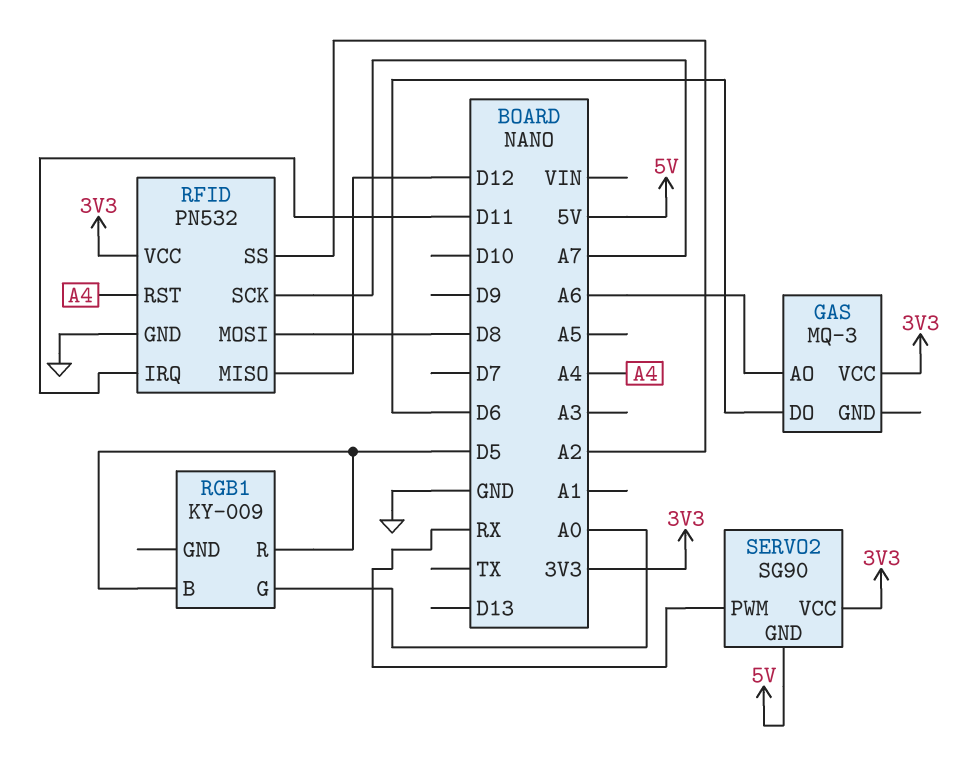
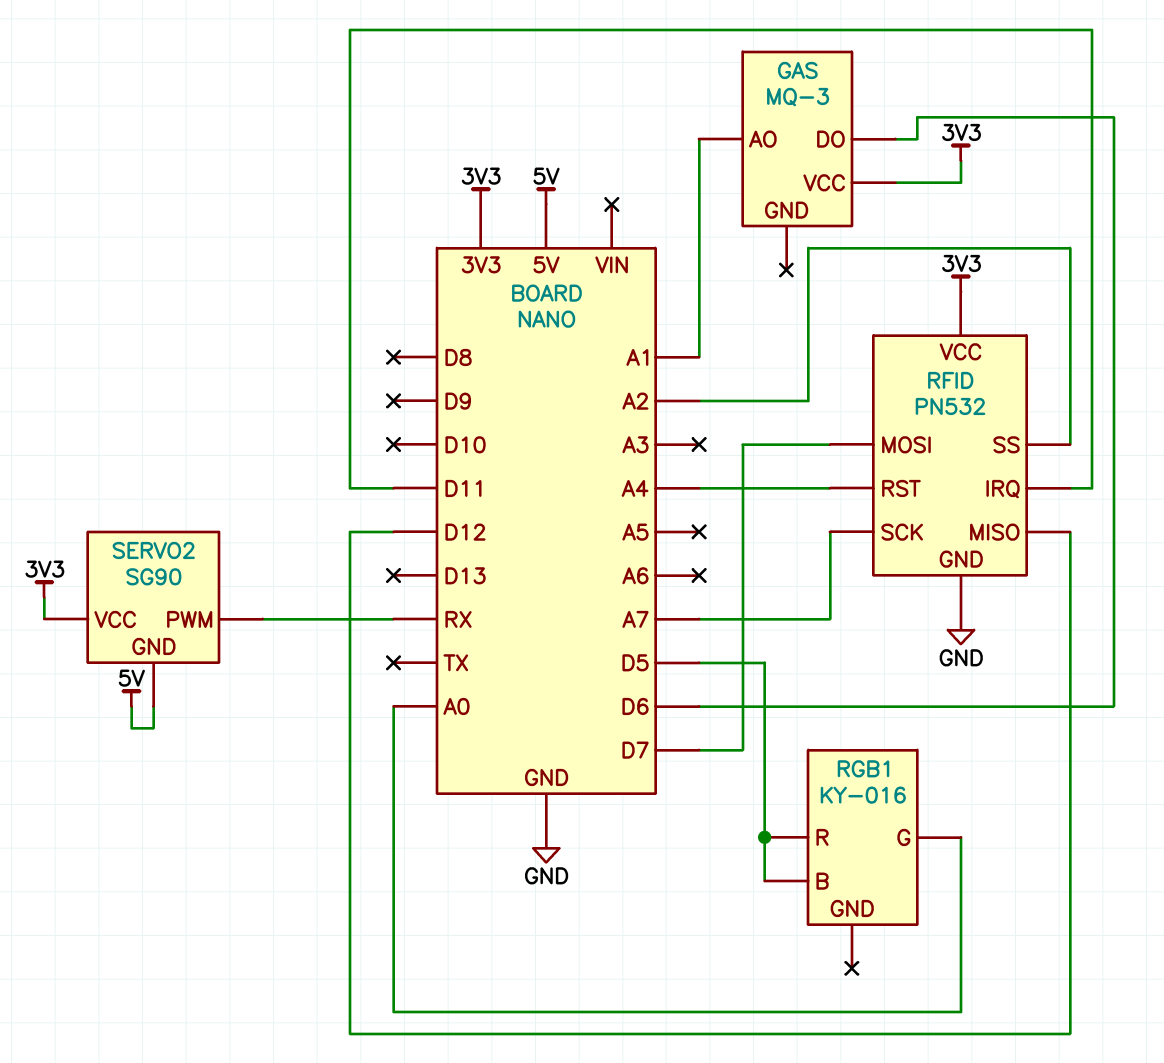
GAS pin AO: A6 -> A1
RFID pin MOSI: D8 -> D7
RGB1: KY-009 -> KY-016

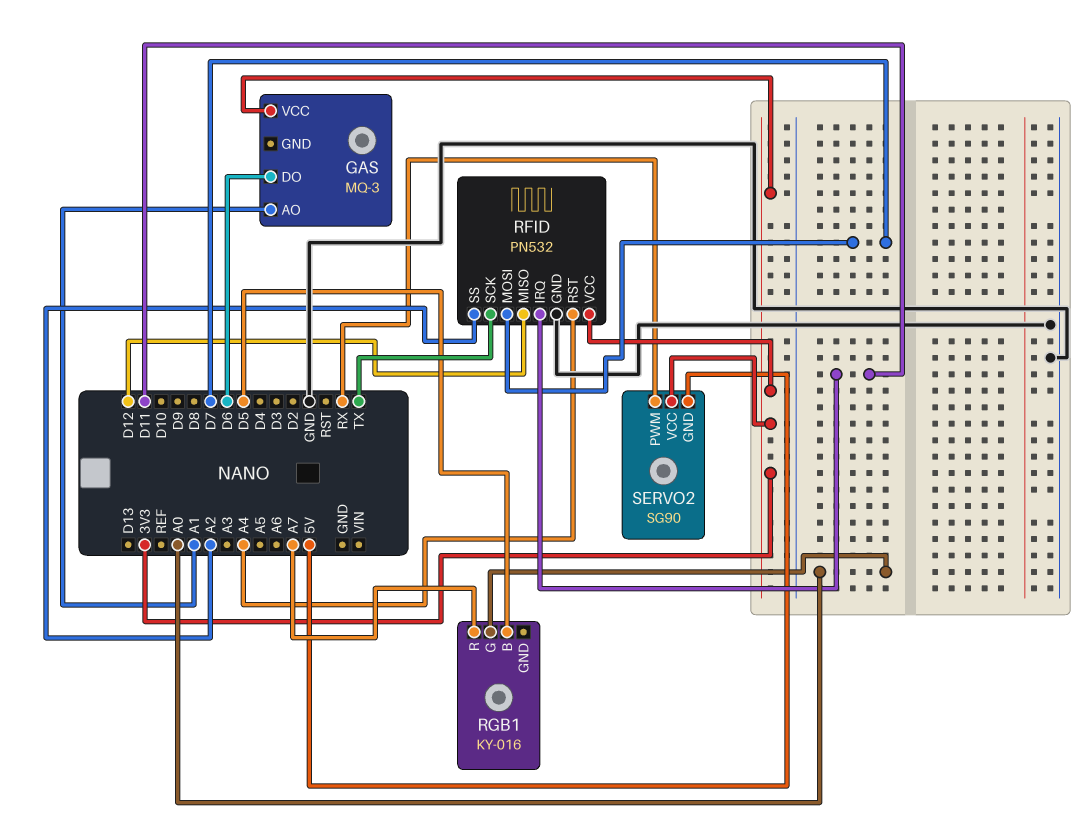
RFID pin SCK: A7 -> TX
RGB1 pin R: D5 -> A7

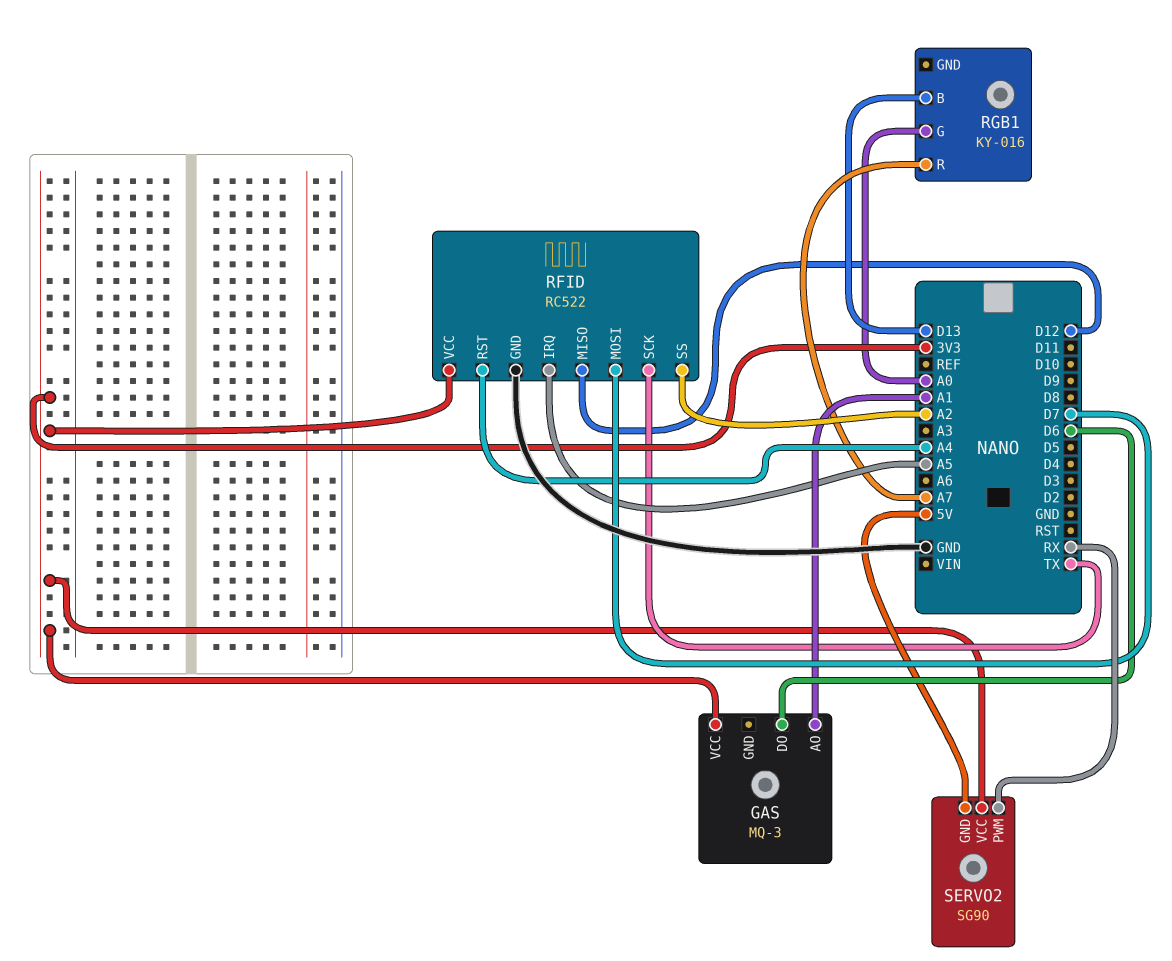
RFID: PN532 -> RC522
RFID pin IRQ: D11 -> A5
RGB1 pin B: D5 -> D13

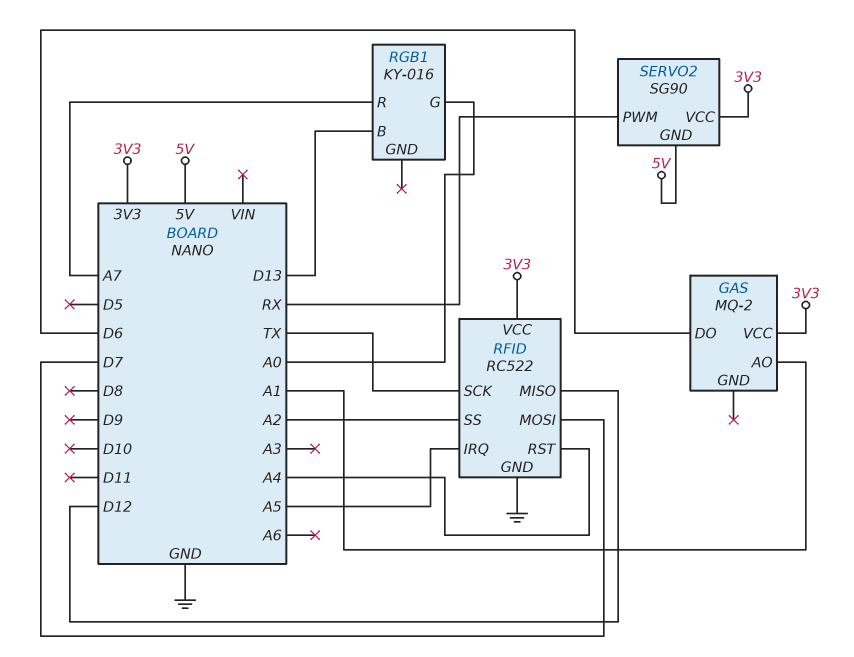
GAS: MQ-3 -> MQ-2

